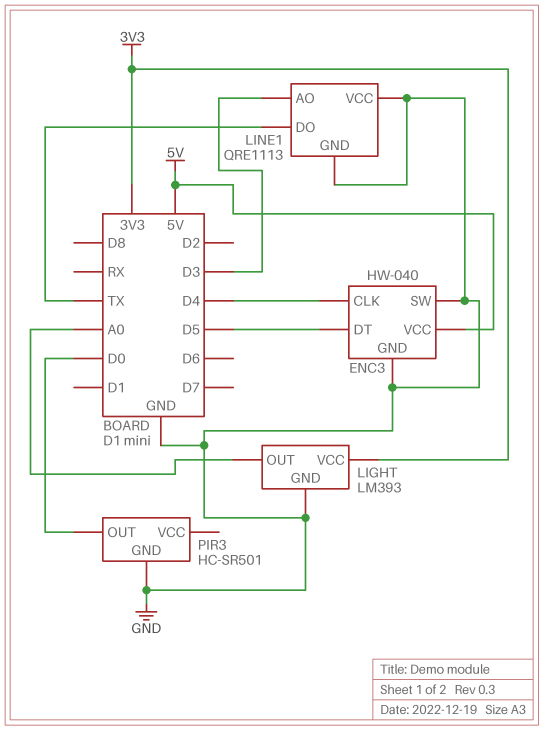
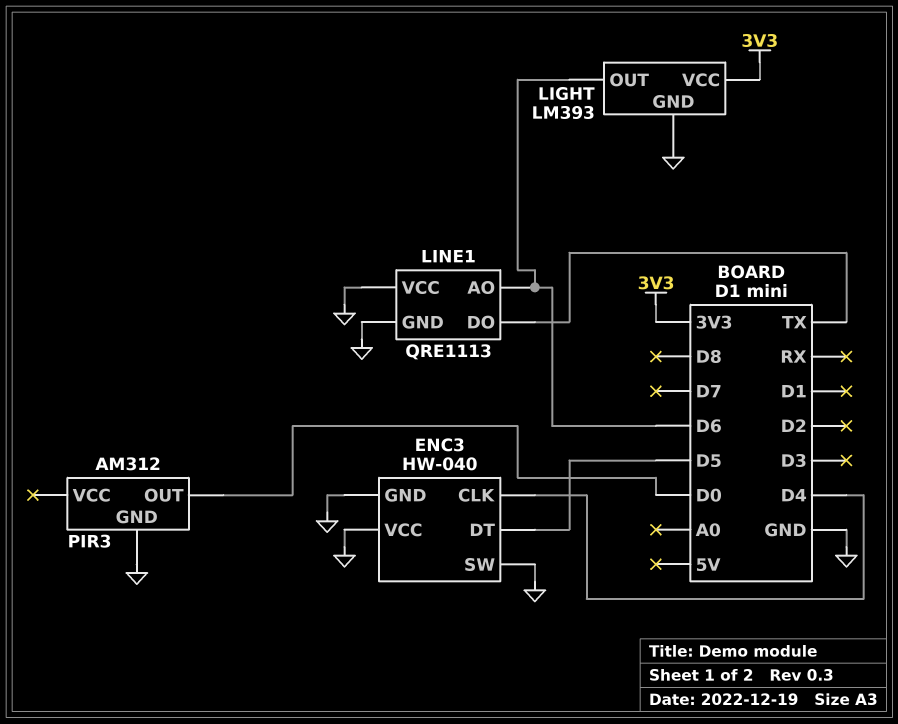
ENC3 pin VCC: 5V -> GND
LIGHT pin OUT: A0 -> D6
LINE1 pin AO: D3 -> D6
PIR3: HC-SR501 -> AM312

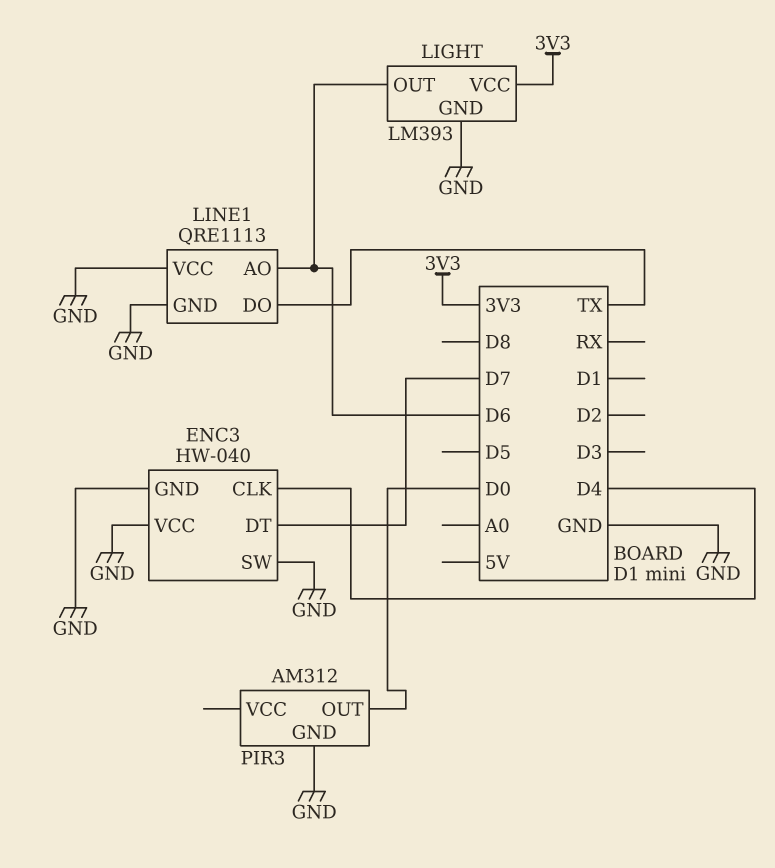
ENC3 pin DT: D5 -> D7

